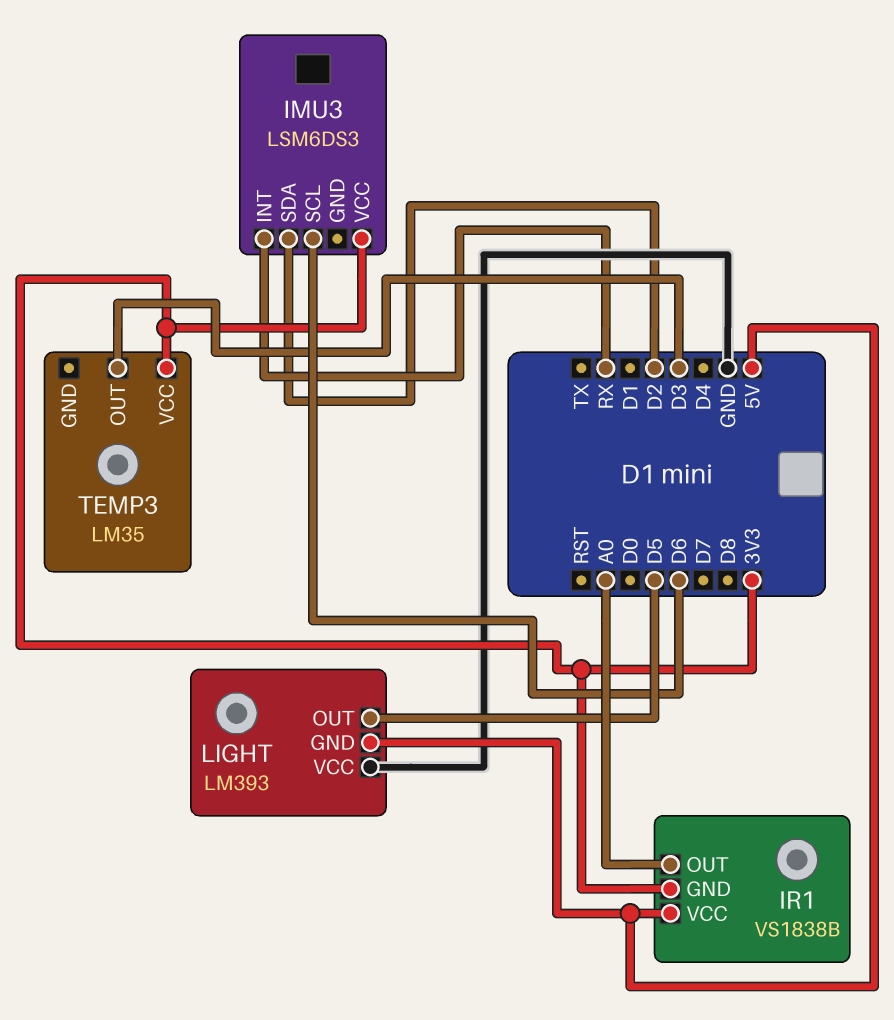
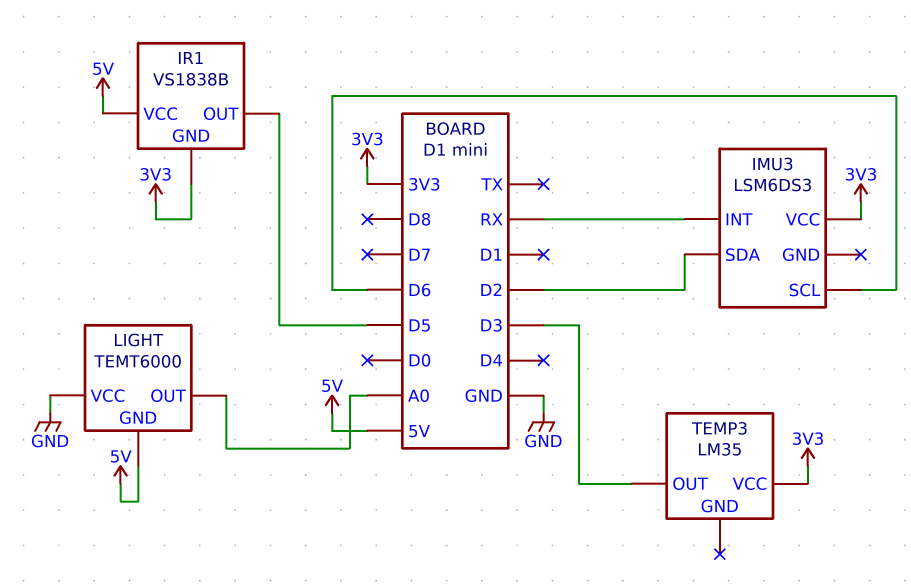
IR1 pin OUT: A0 -> D5
LIGHT: LM393 -> TEMT6000
LIGHT pin OUT: D5 -> A0

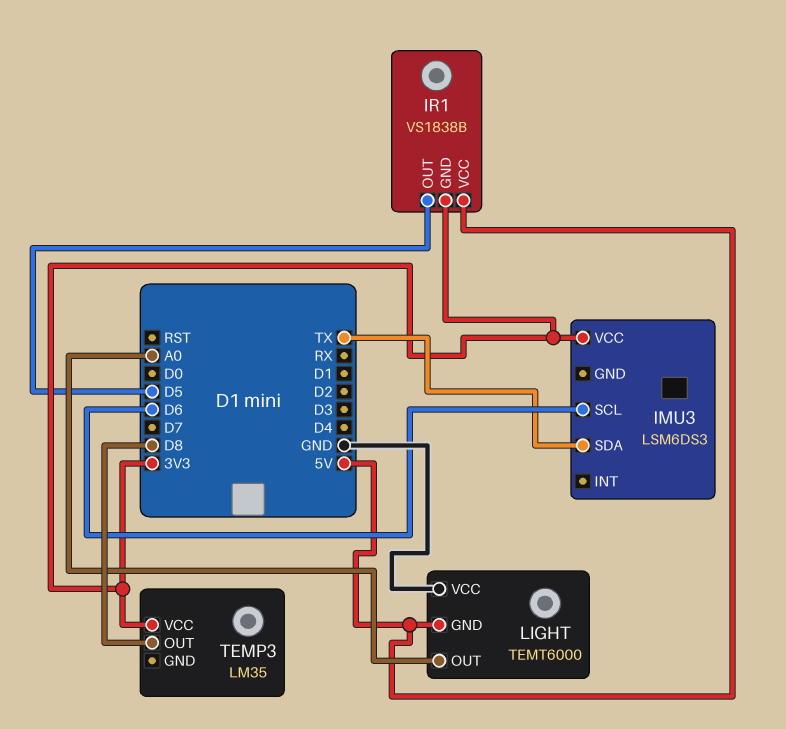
IMU3 pin INT: RX -> none
IMU3 pin SDA: D2 -> TX
TEMP3 pin OUT: D3 -> D8

